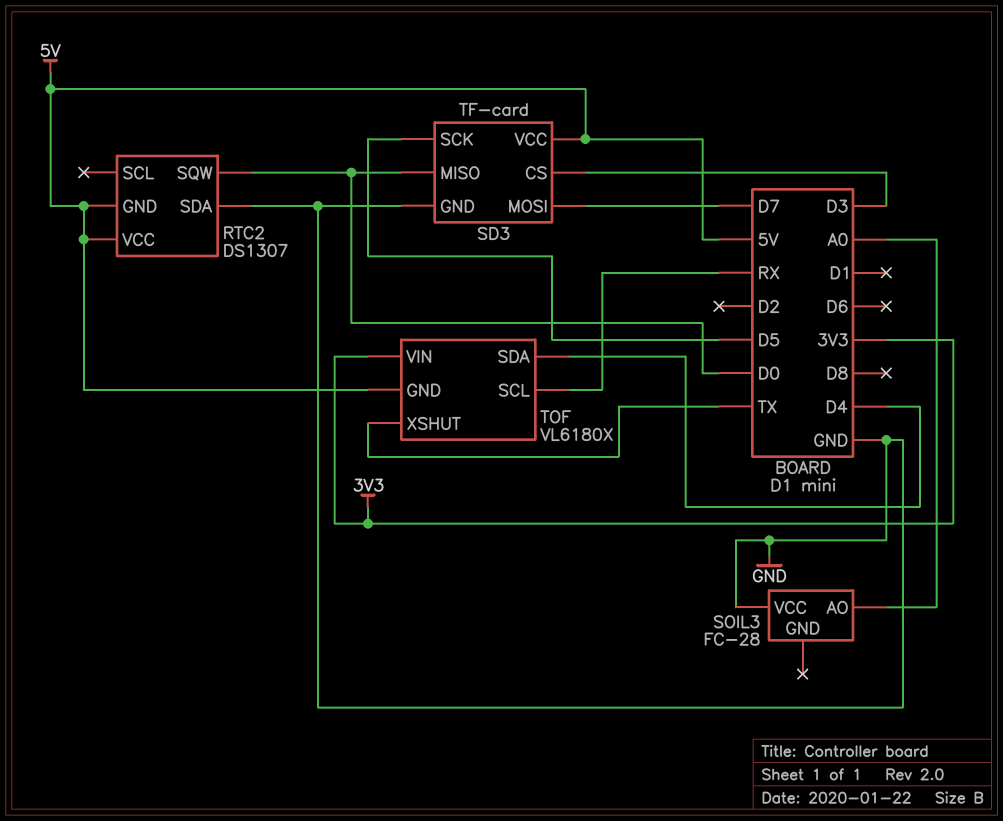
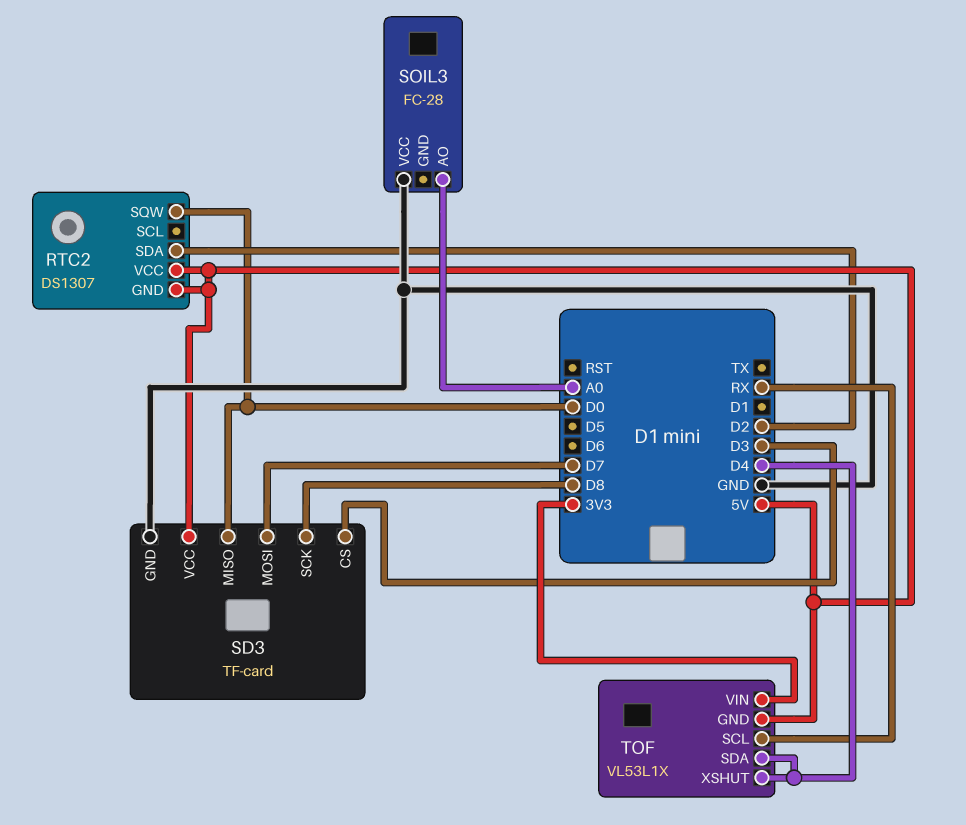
RTC2 pin SDA: GND -> D2
SD3 pin SCK: D5 -> D8
TOF: VL6180X -> VL53L1X
TOF pin XSHUT: TX -> D4

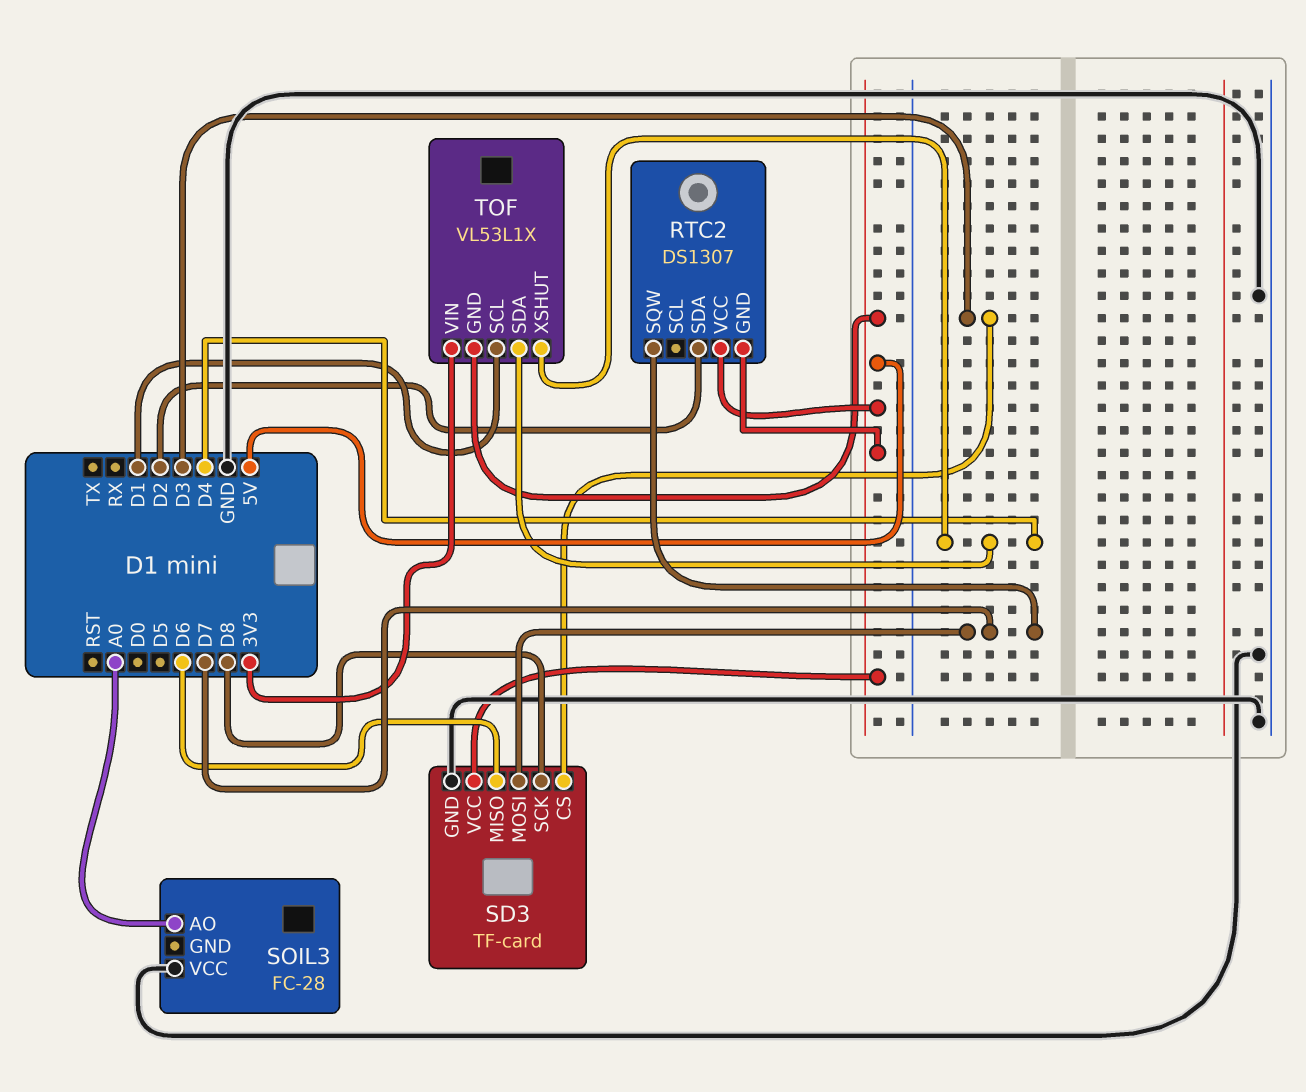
RTC2 pin SQW: D0 -> D7
SD3 pin MISO: D0 -> D6
TOF pin SCL: RX -> D1

